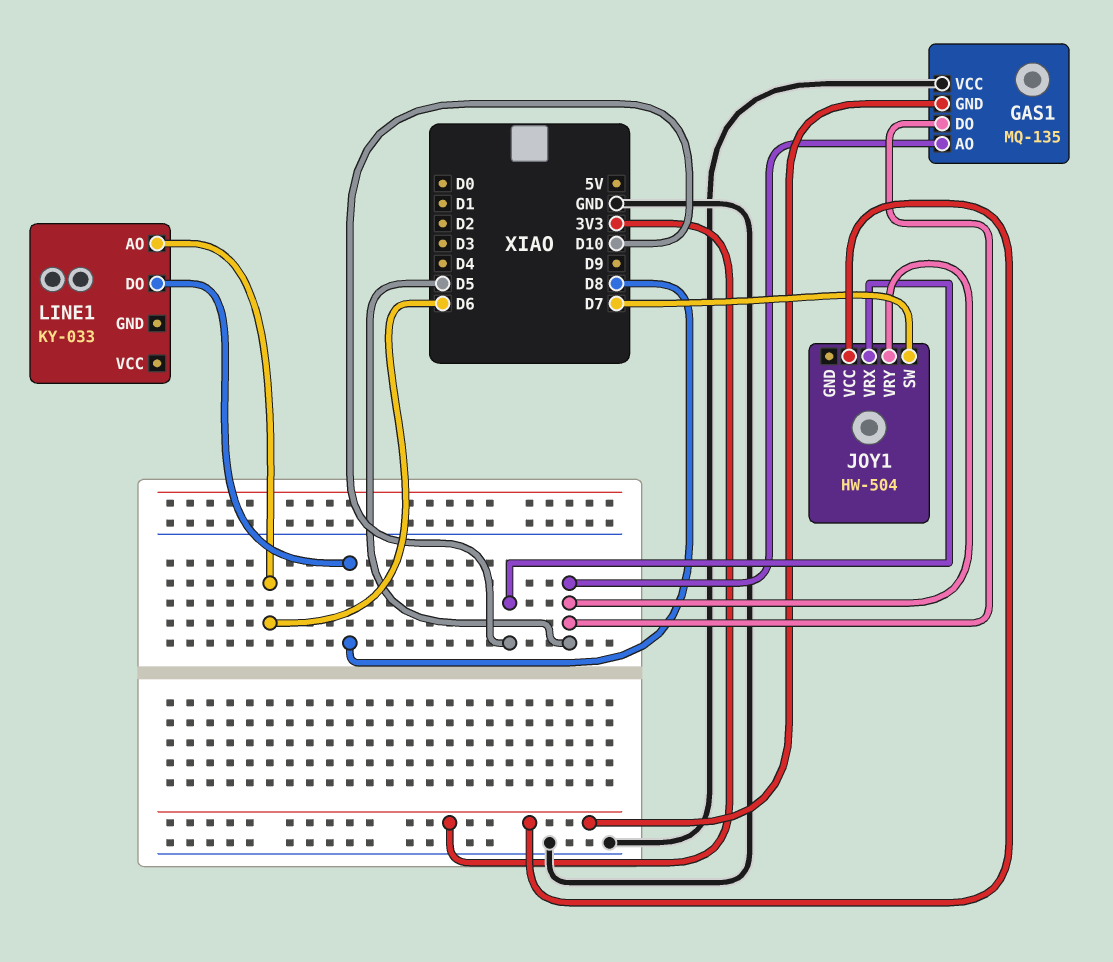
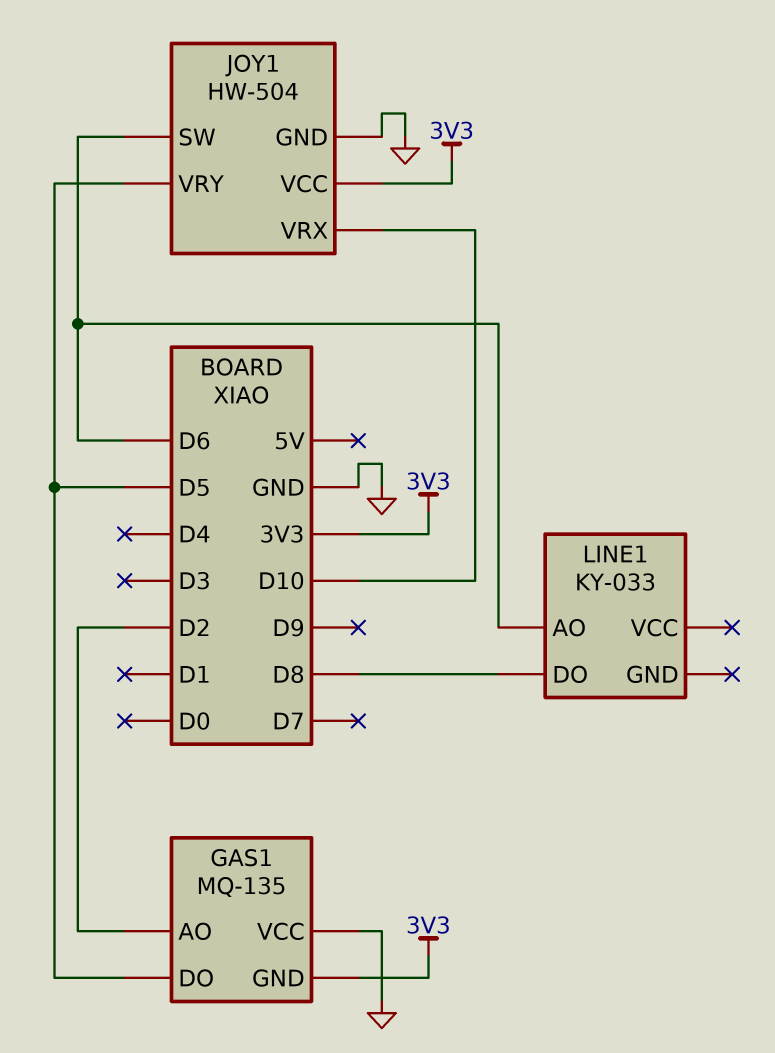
GAS1 pin AO: D5 -> D2
JOY1 pin GND: none -> GND
JOY1 pin SW: D7 -> D6

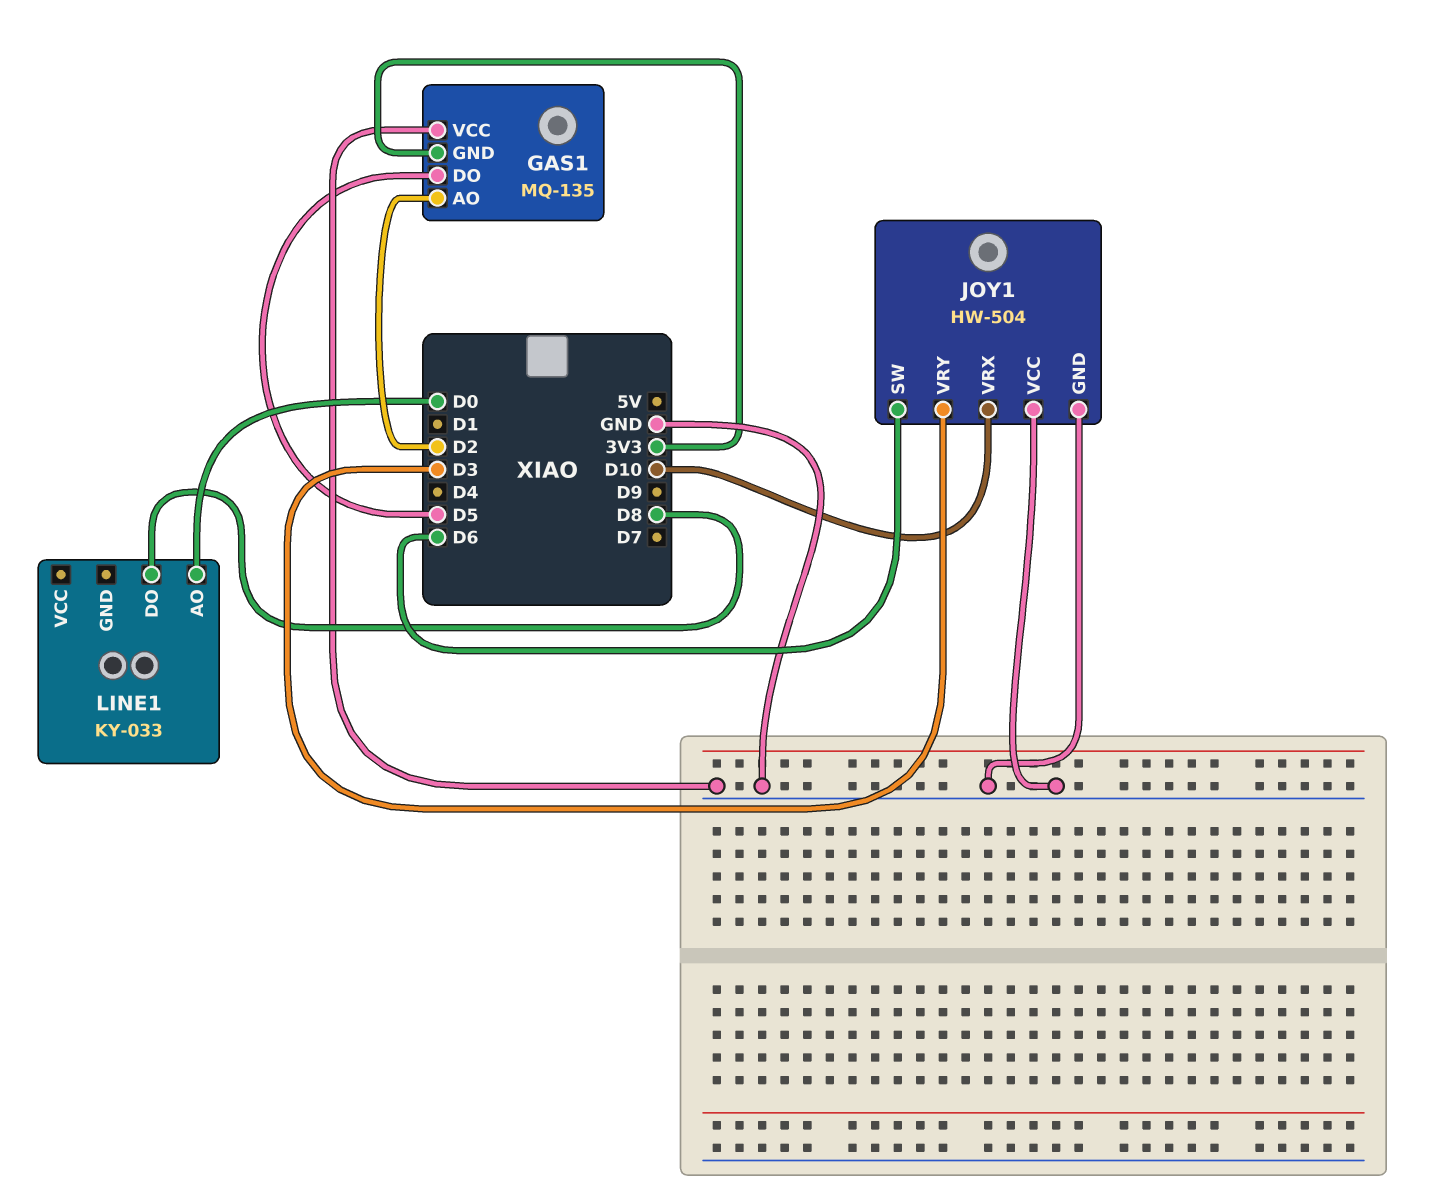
JOY1 pin VCC: 3V3 -> GND
JOY1 pin VRY: D5 -> D3
LINE1 pin AO: D6 -> D0

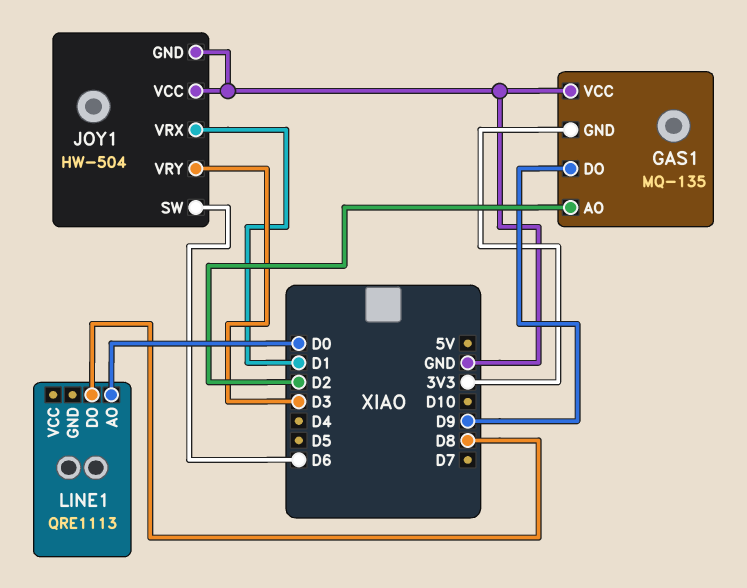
GAS1 pin DO: D5 -> D9
JOY1 pin VRX: D10 -> D1
LINE1: KY-033 -> QRE1113

